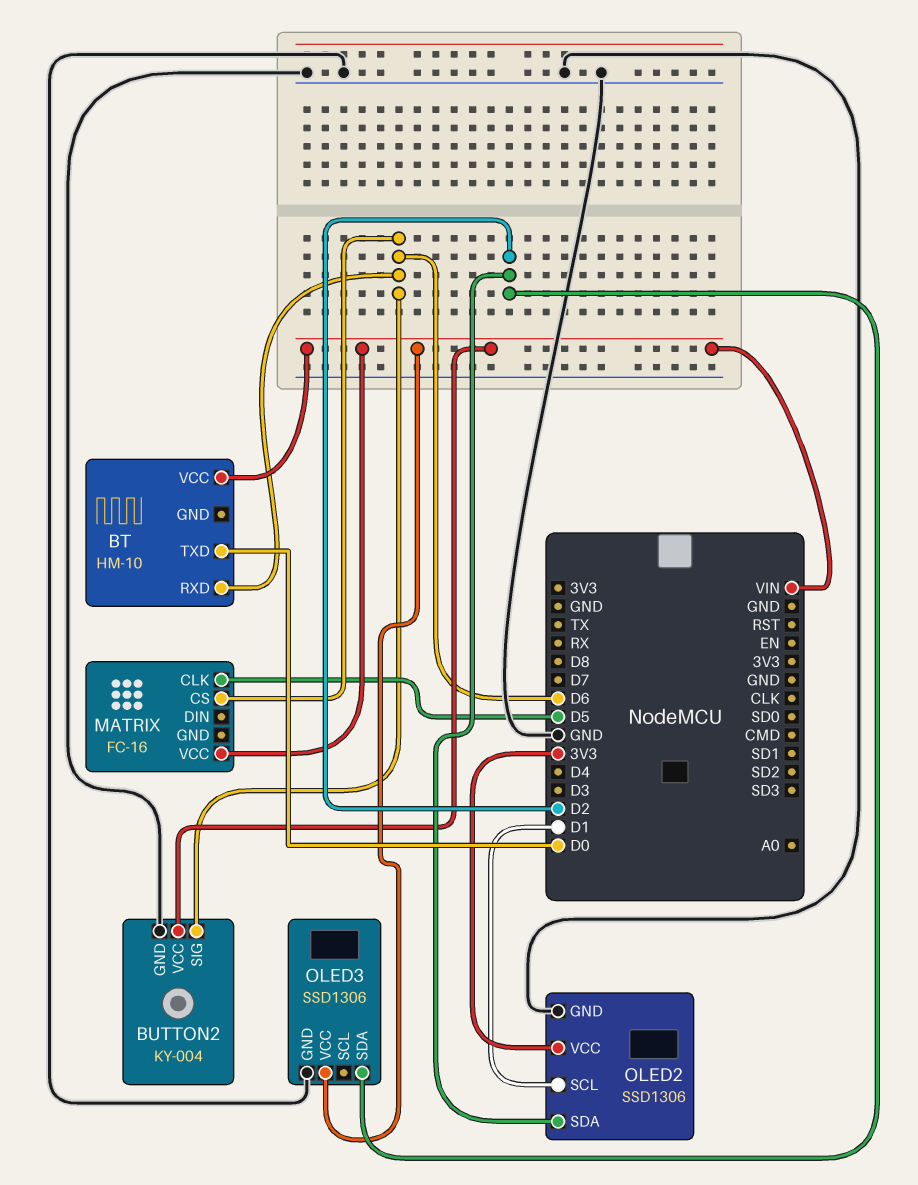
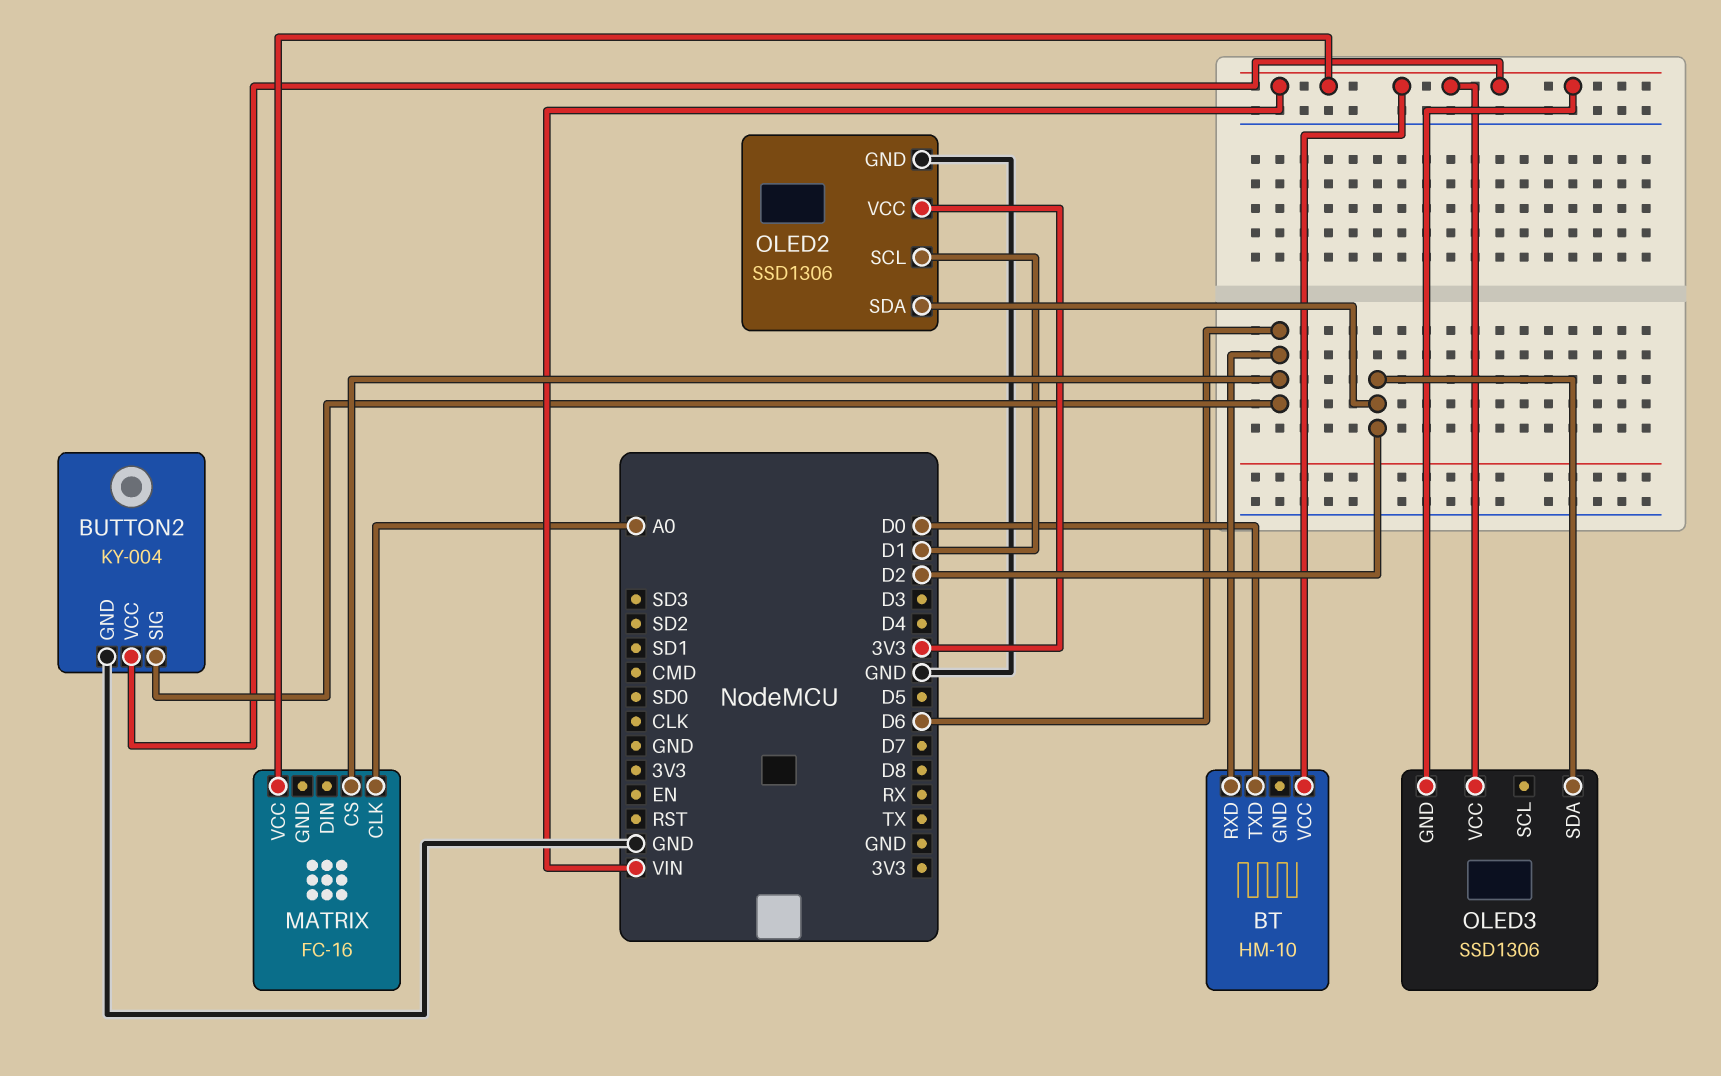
MATRIX pin CLK: D5 -> A0
OLED3 pin GND: GND -> VIN

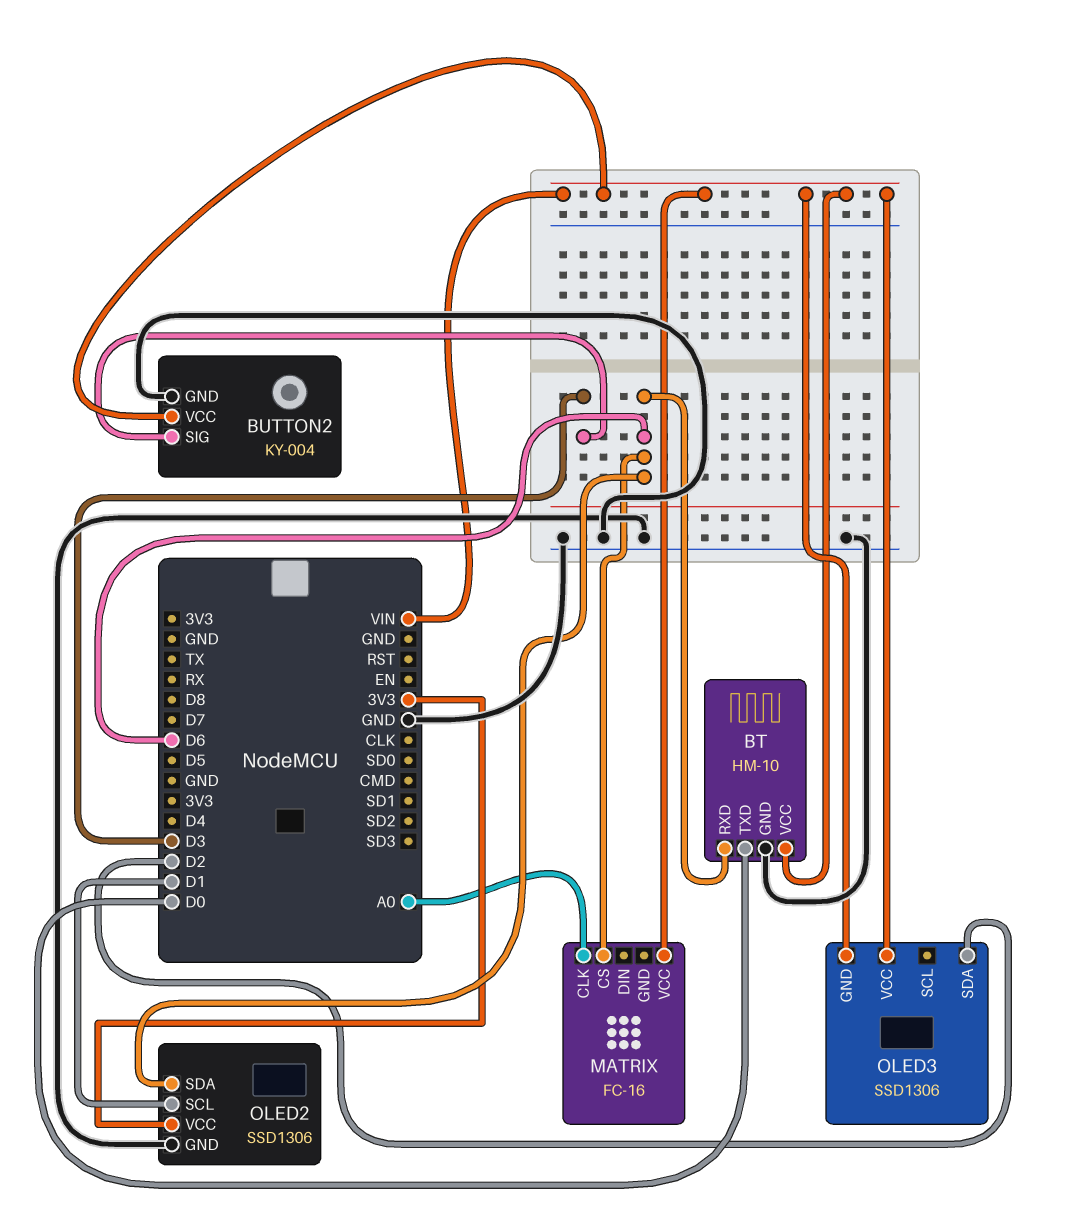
BT pin GND: none -> GND
BUTTON2 pin SIG: D6 -> D3
OLED2 pin SDA: D2 -> D6

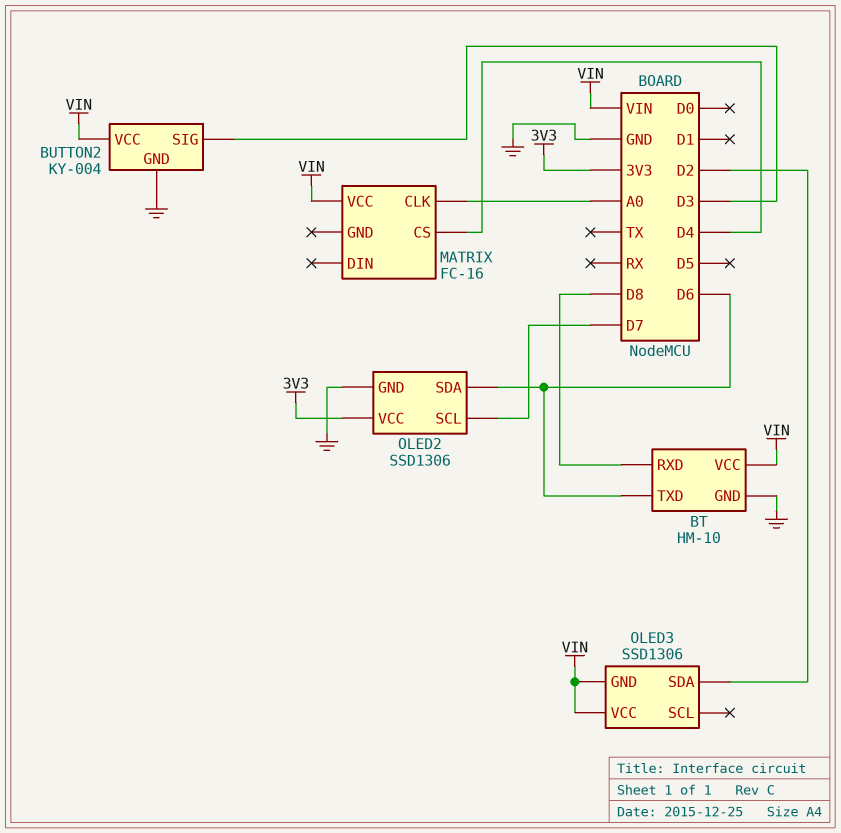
BT pin RXD: D6 -> D8
BT pin TXD: D0 -> D6
MATRIX pin CS: D6 -> D4
OLED2 pin SCL: D1 -> D7

